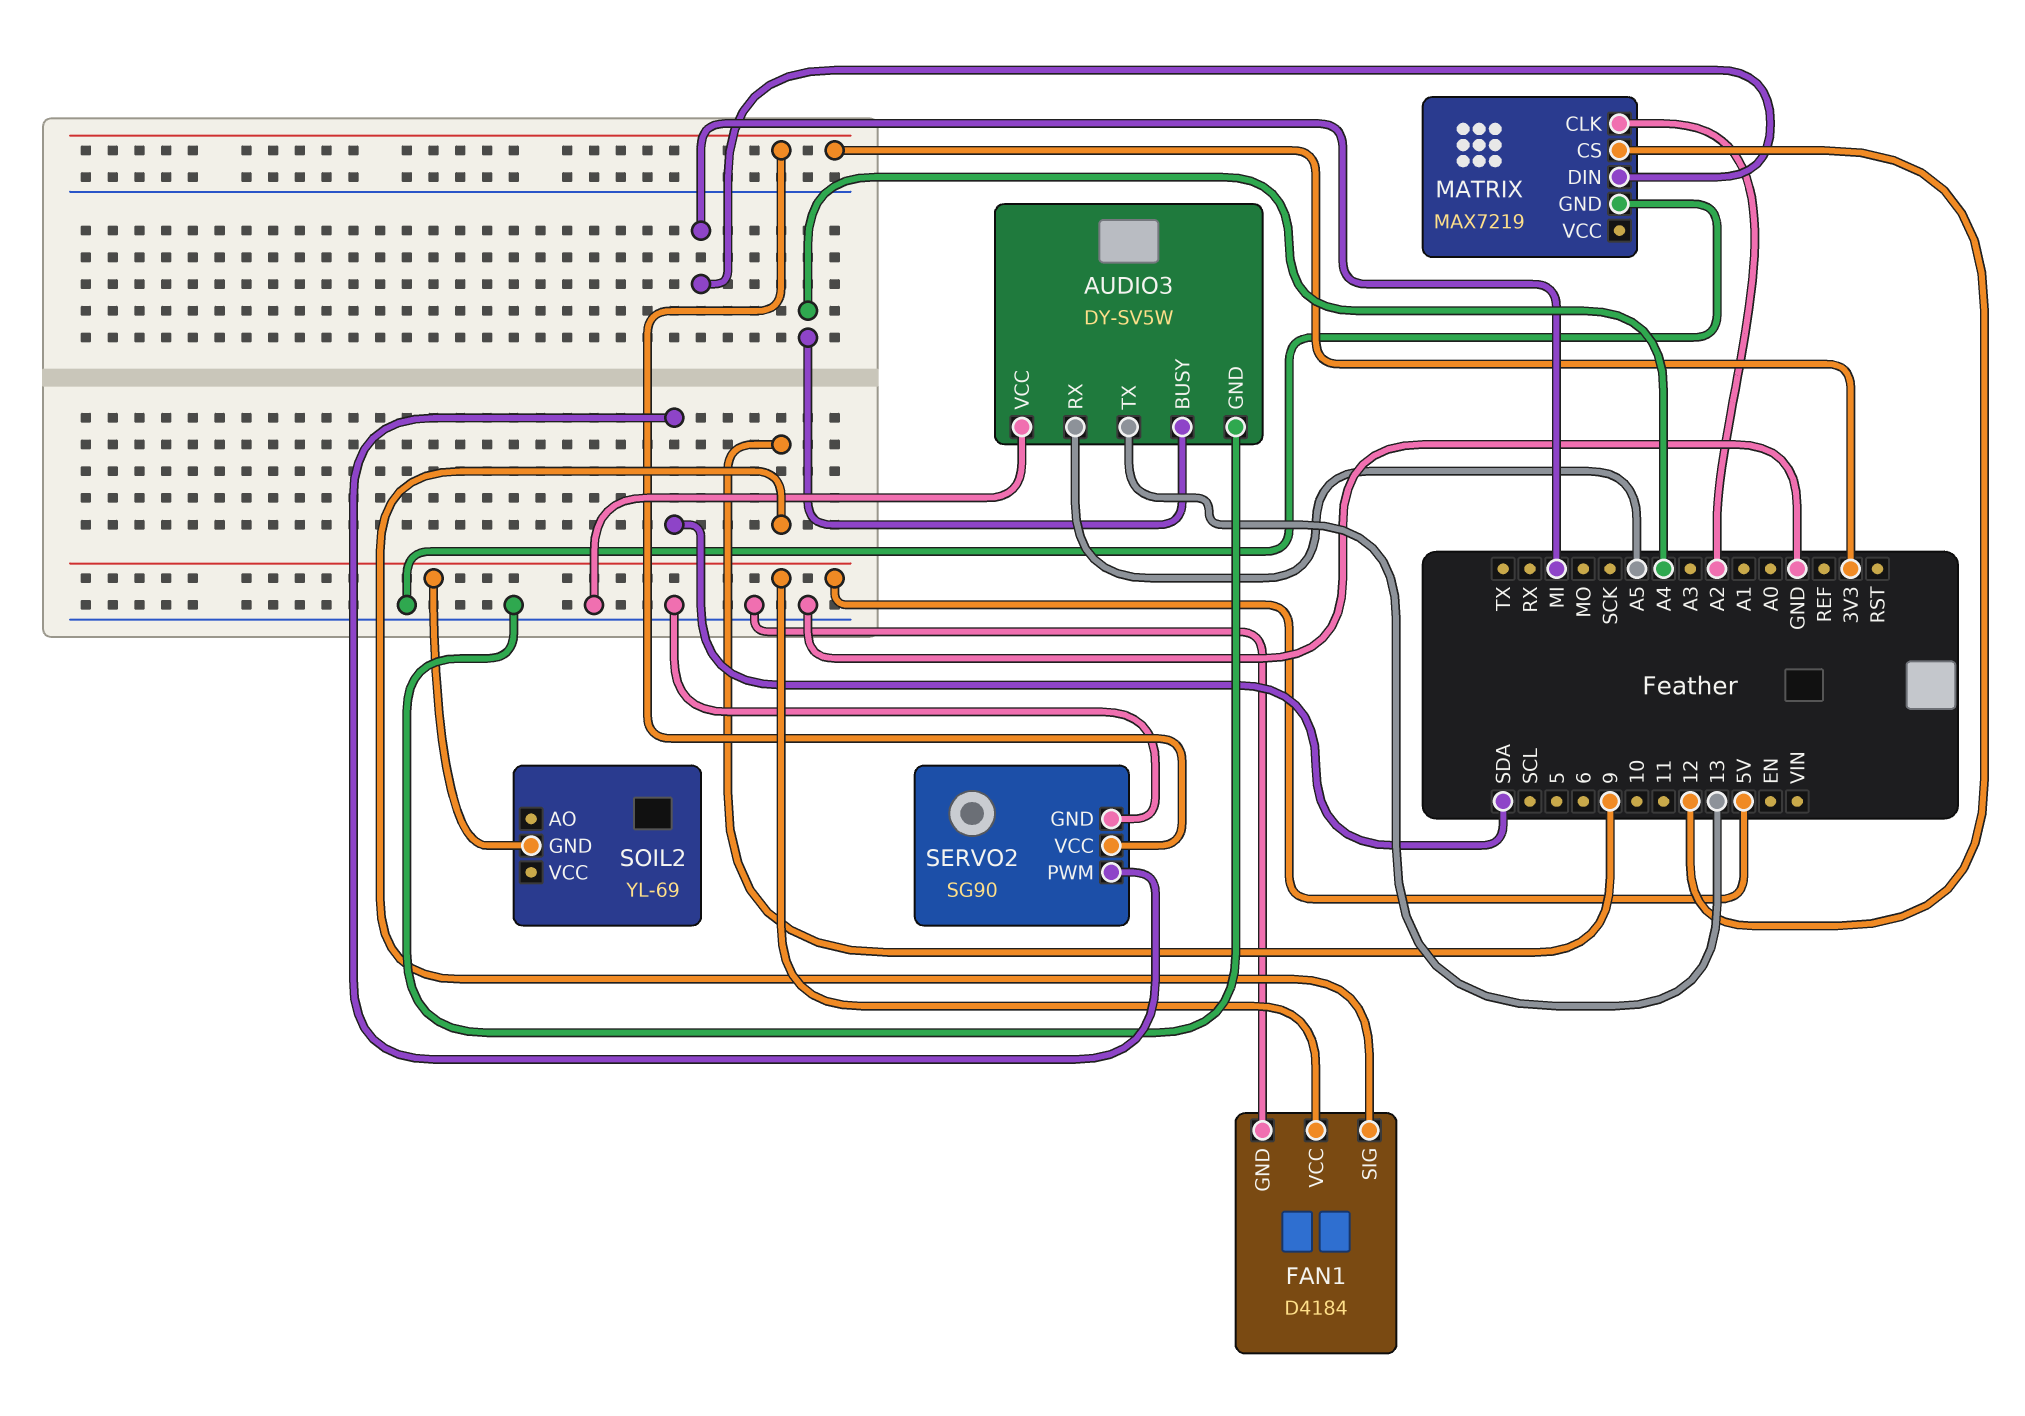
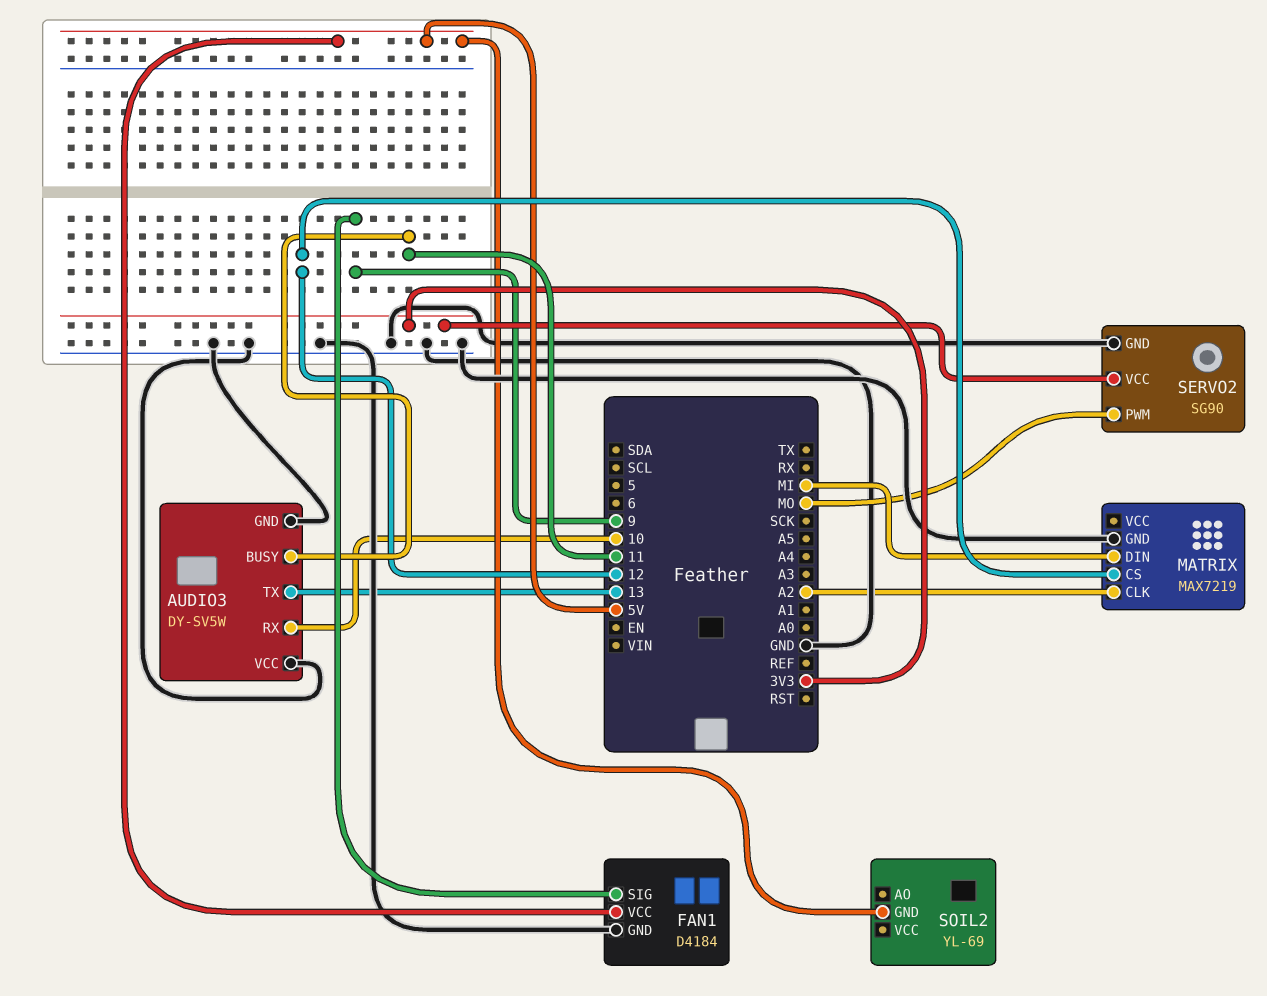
AUDIO3 pin BUSY: A4 -> 11
AUDIO3 pin RX: A5 -> 10
SERVO2 pin PWM: SDA -> MO

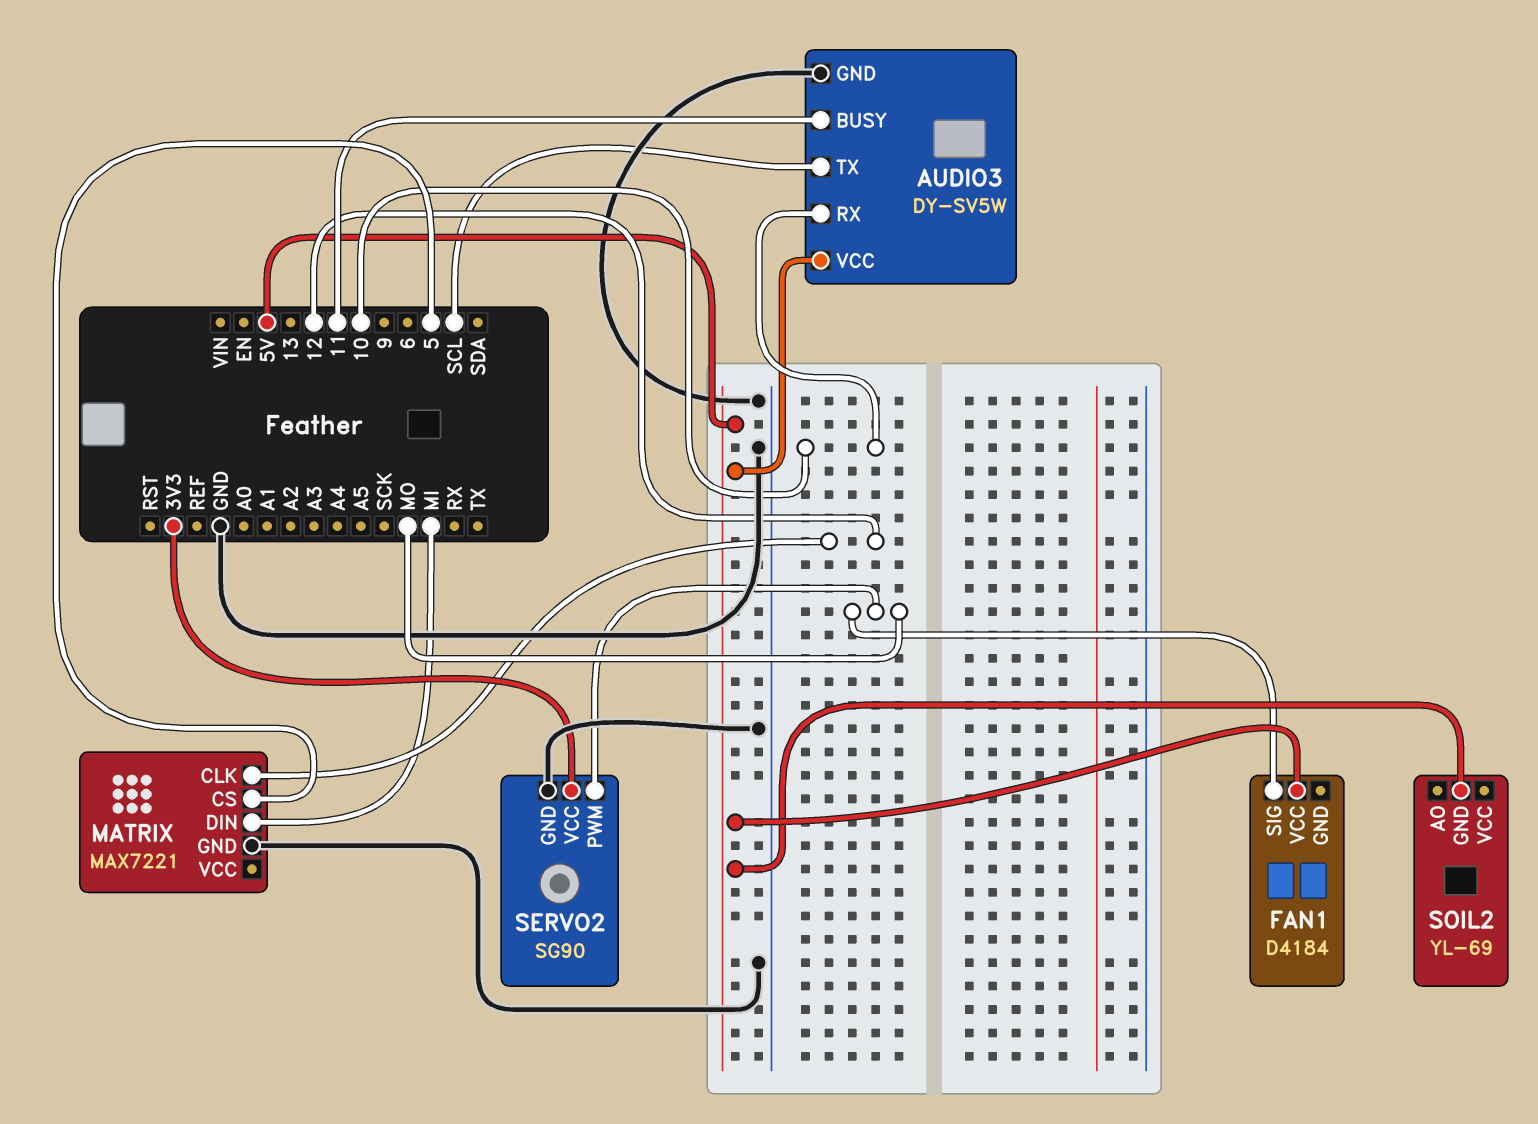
AUDIO3 pin TX: 13 -> SCL
AUDIO3 pin VCC: GND -> 5V
FAN1 pin GND: GND -> none
FAN1 pin SIG: 9 -> MO
MATRIX: MAX7219 -> MAX7221
MATRIX pin CLK: A2 -> 12
MATRIX pin CS: 12 -> 5

